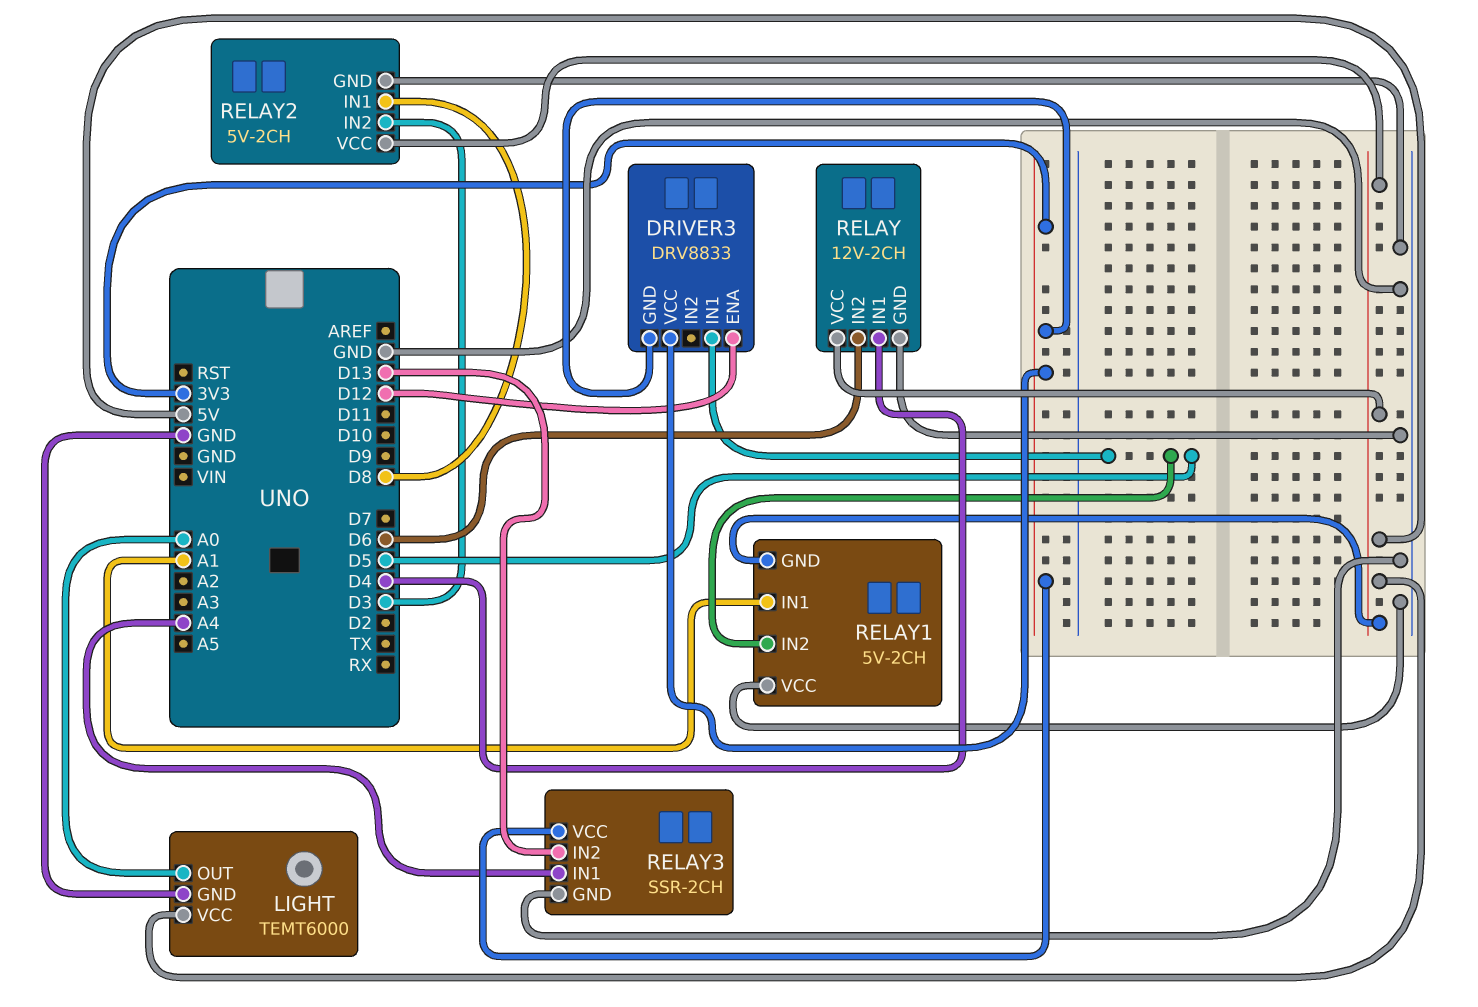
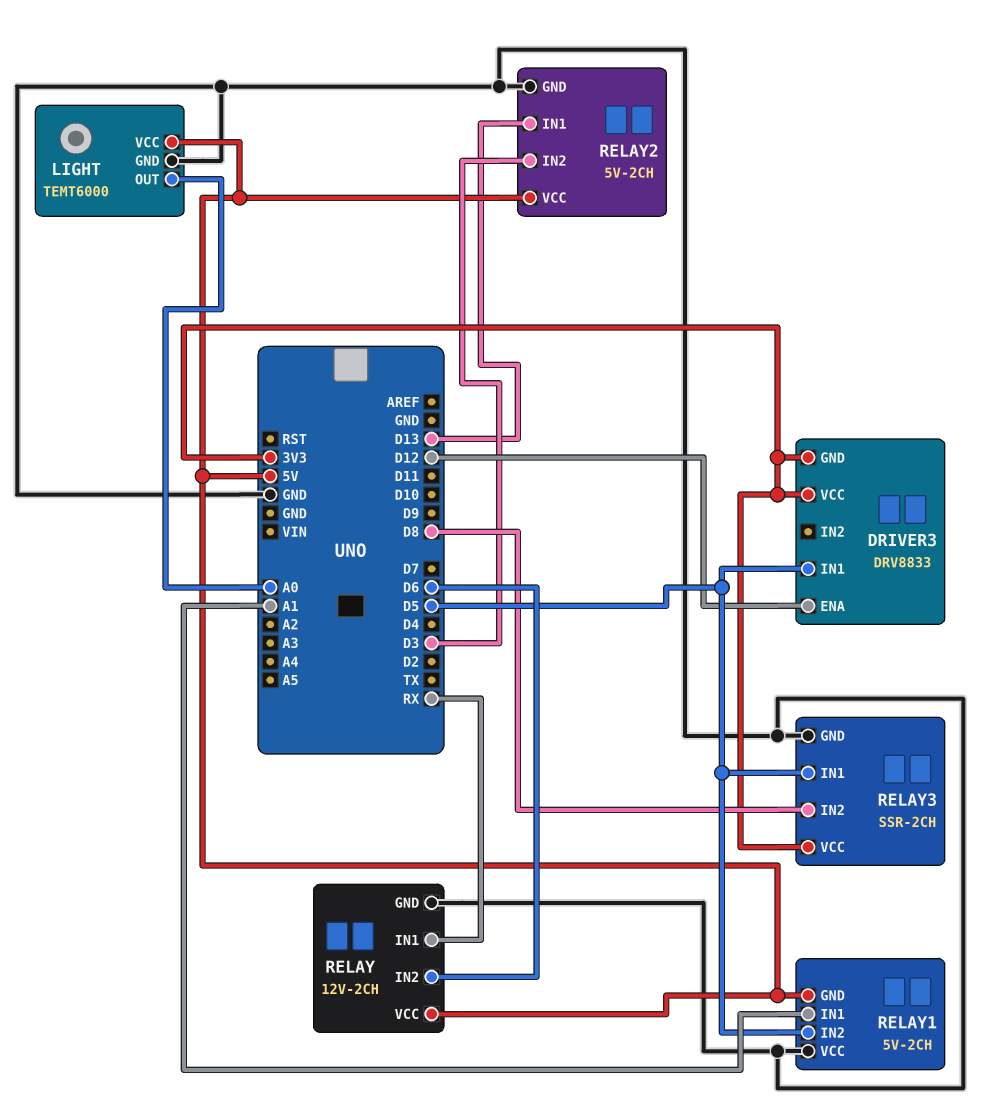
RELAY pin IN1: D4 -> RX
RELAY2 pin IN1: D8 -> D13
RELAY3 pin IN1: A4 -> D5
RELAY3 pin IN2: D13 -> D8

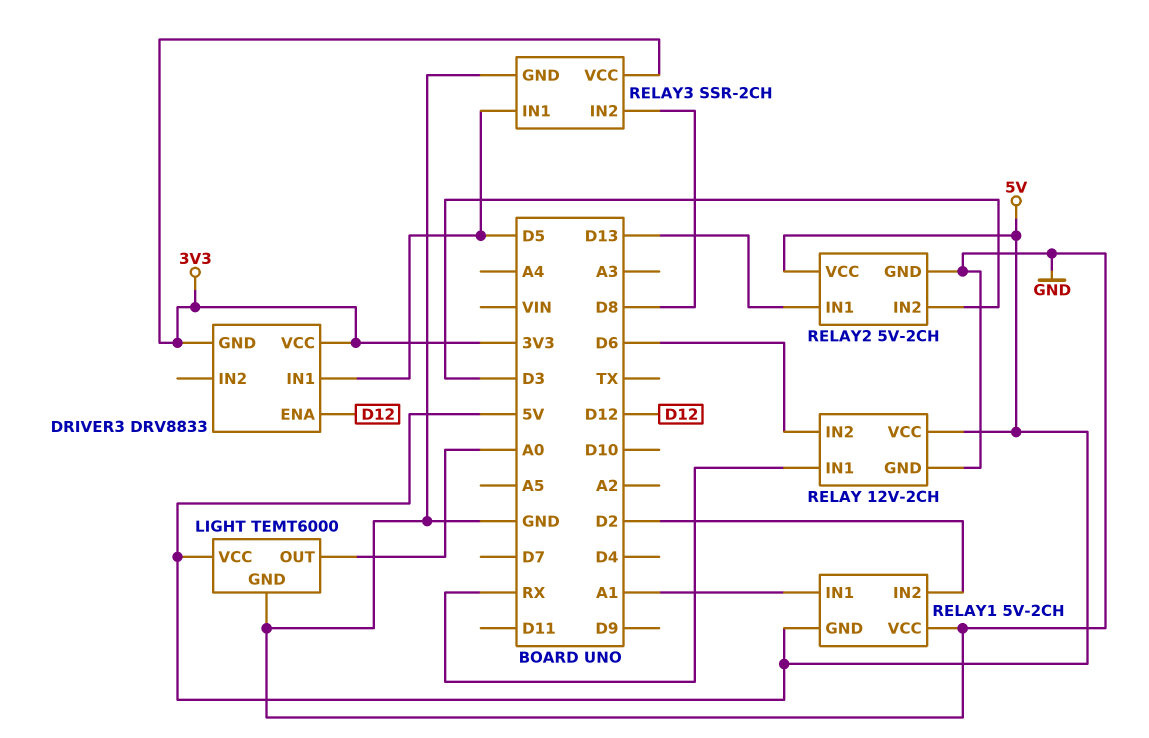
RELAY1 pin IN2: D5 -> D2

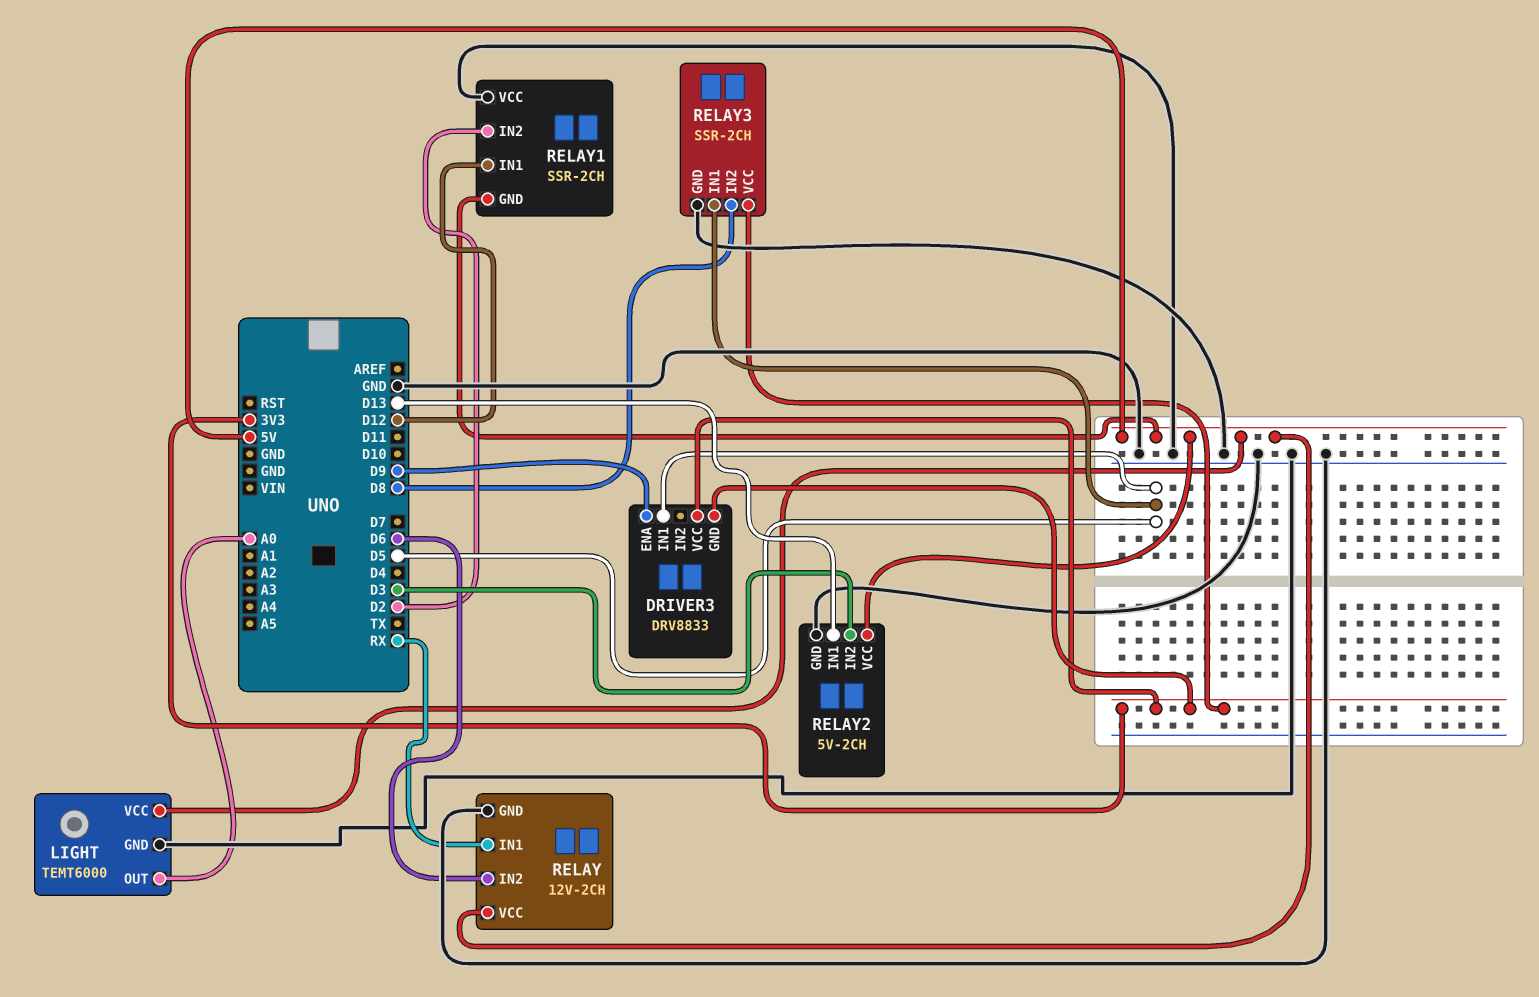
DRIVER3 pin ENA: D12 -> D9
RELAY1: 5V-2CH -> SSR-2CH
RELAY1 pin IN1: A1 -> D12

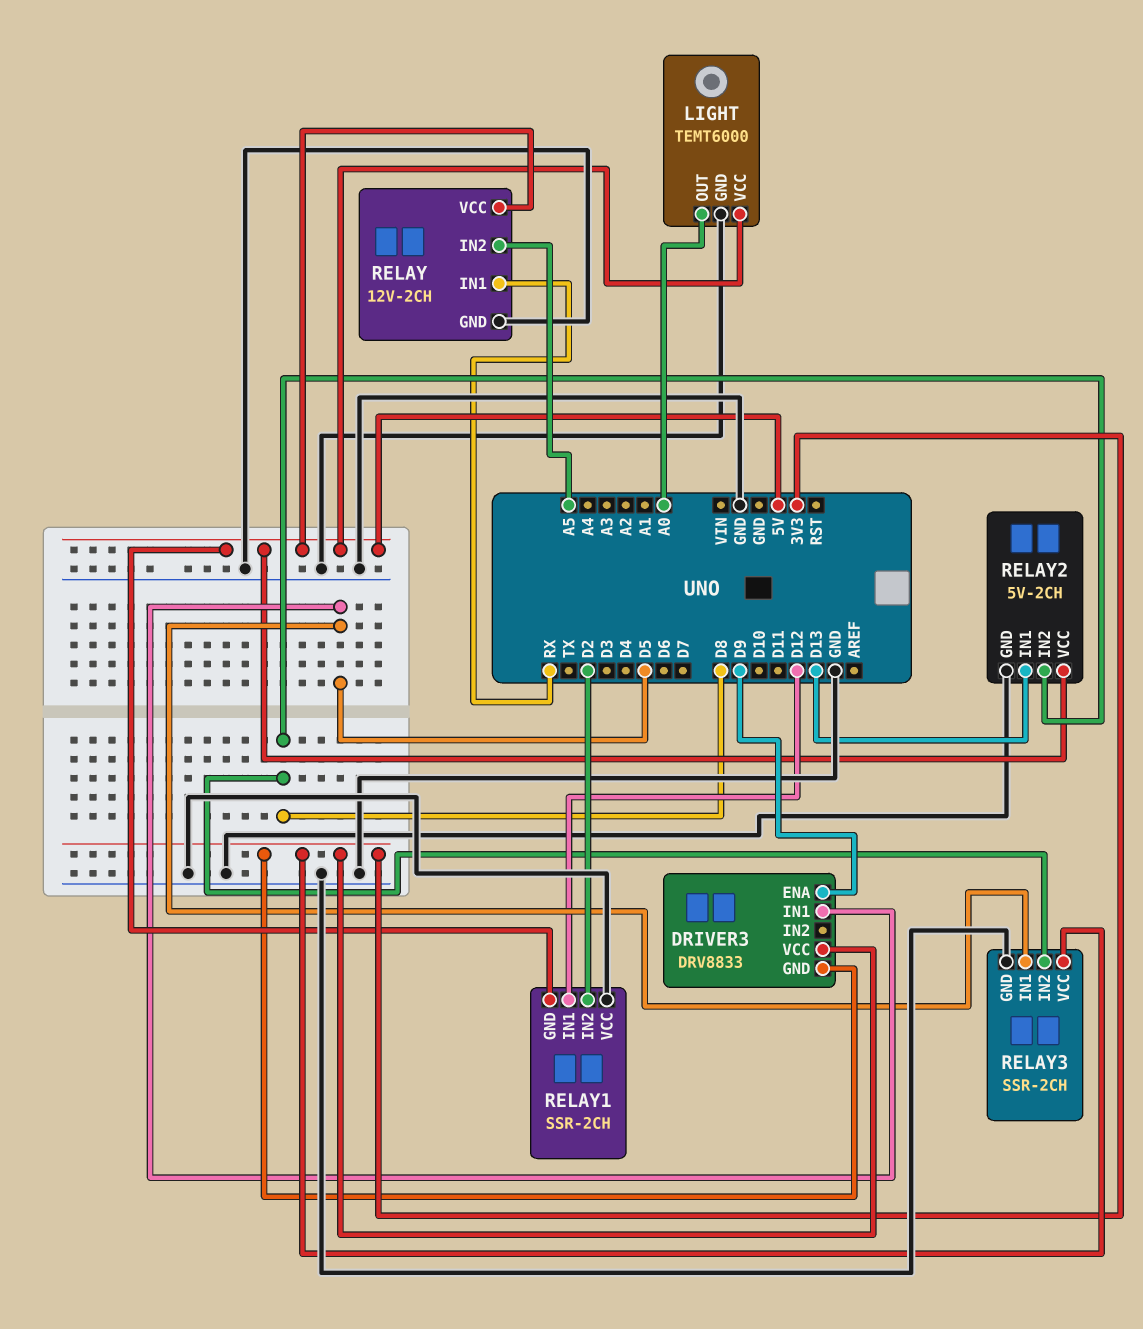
RELAY pin IN2: D6 -> A5
RELAY2 pin IN2: D3 -> D8

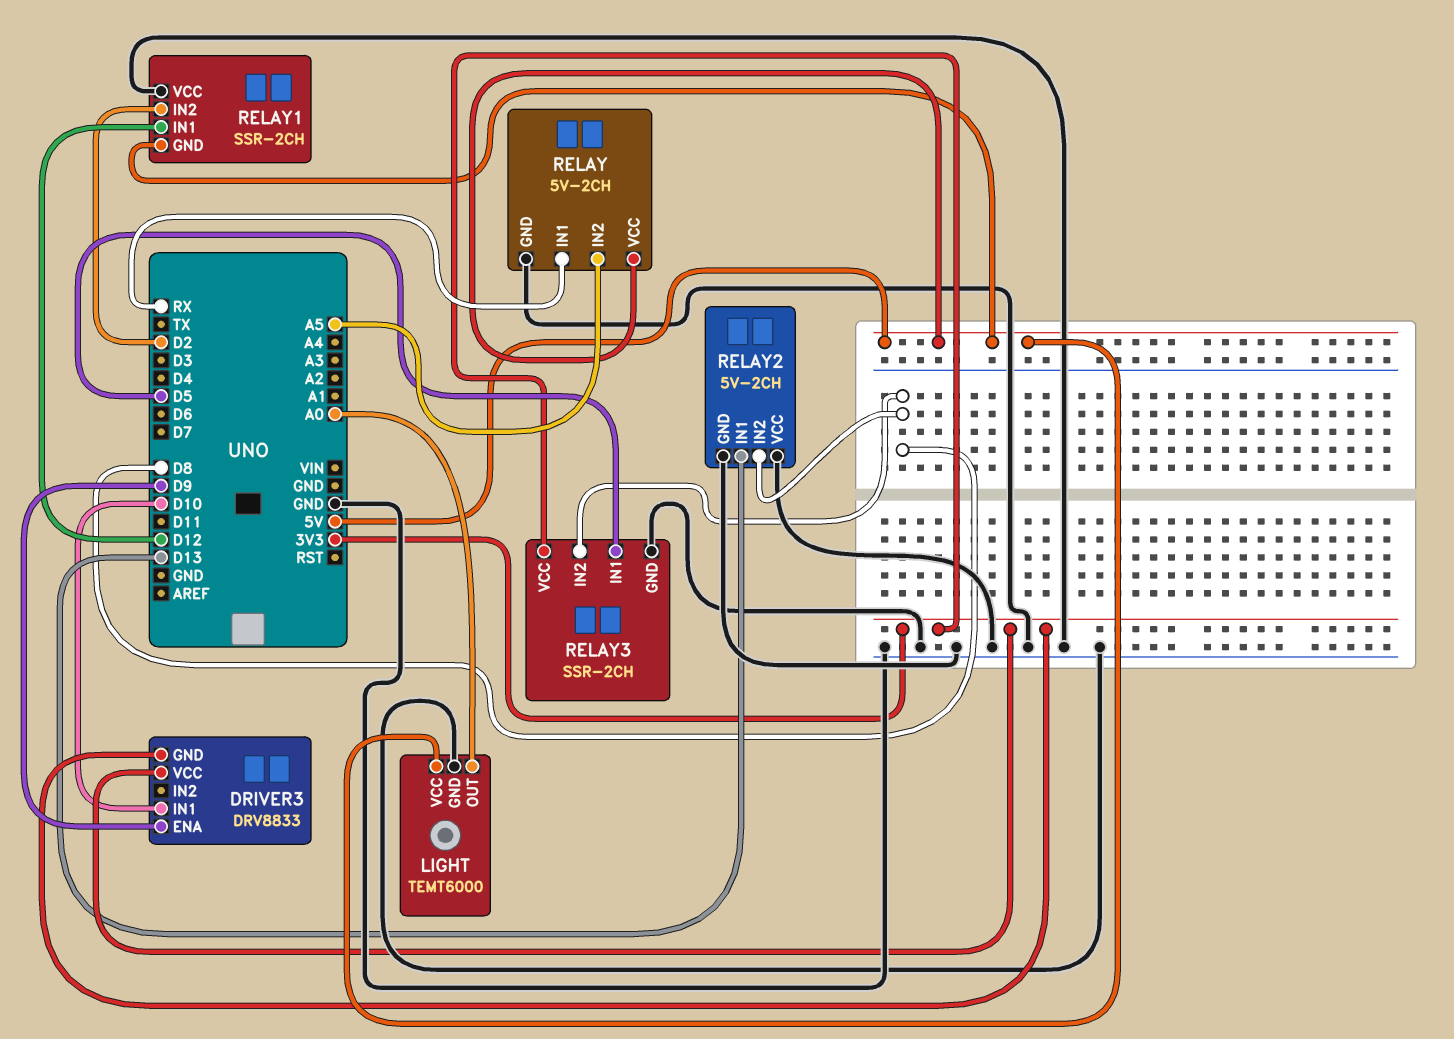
DRIVER3 pin IN1: D5 -> D10
RELAY: 12V-2CH -> 5V-2CH
RELAY2 pin VCC: 5V -> GND

